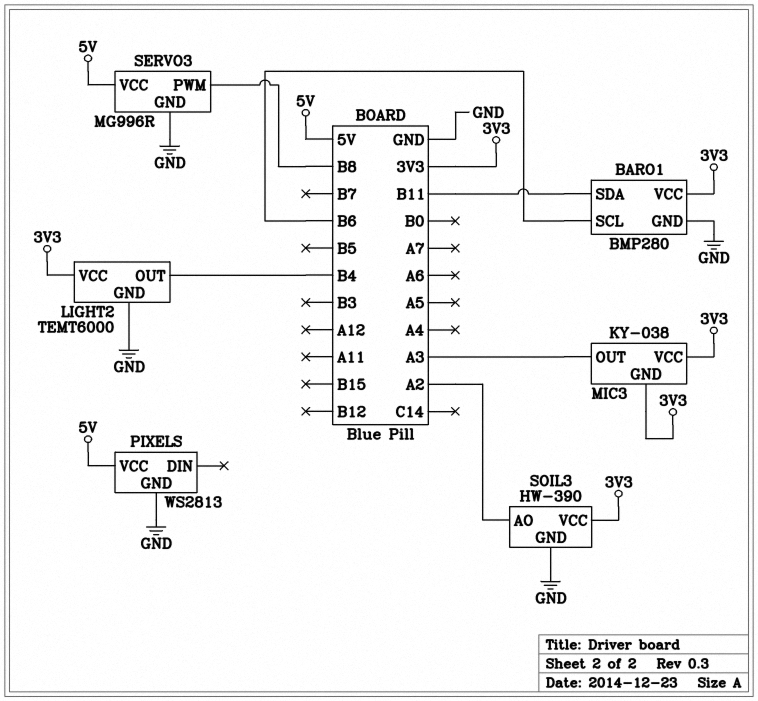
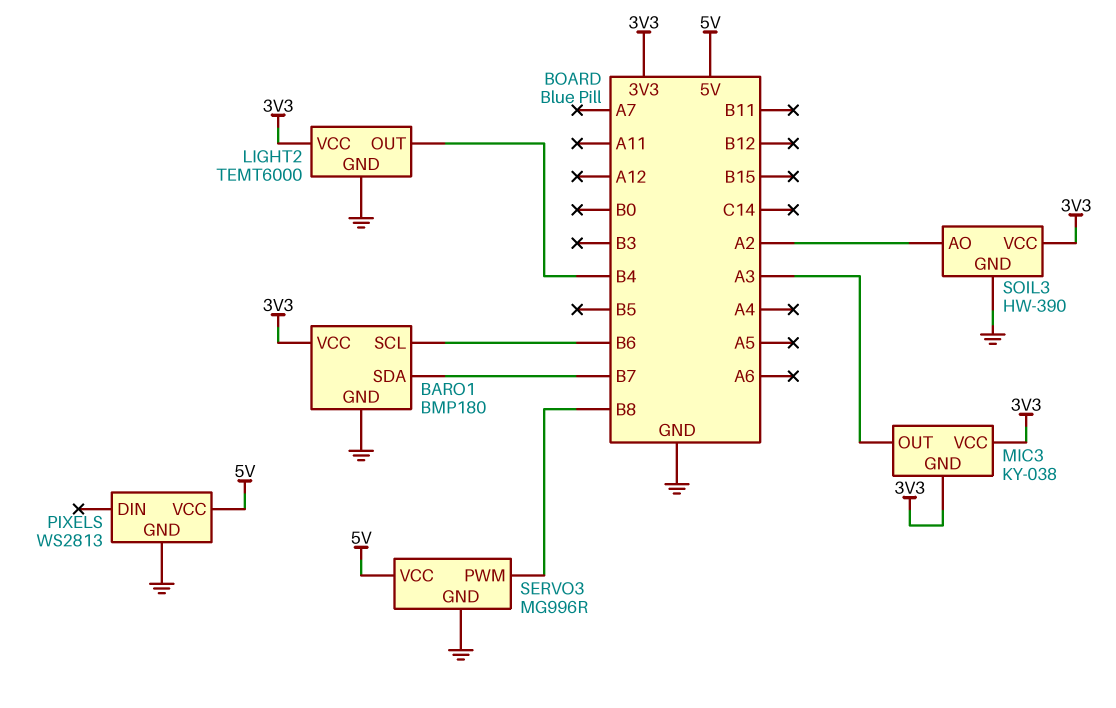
BARO1: BMP280 -> BMP180
BARO1 pin SDA: B11 -> B7

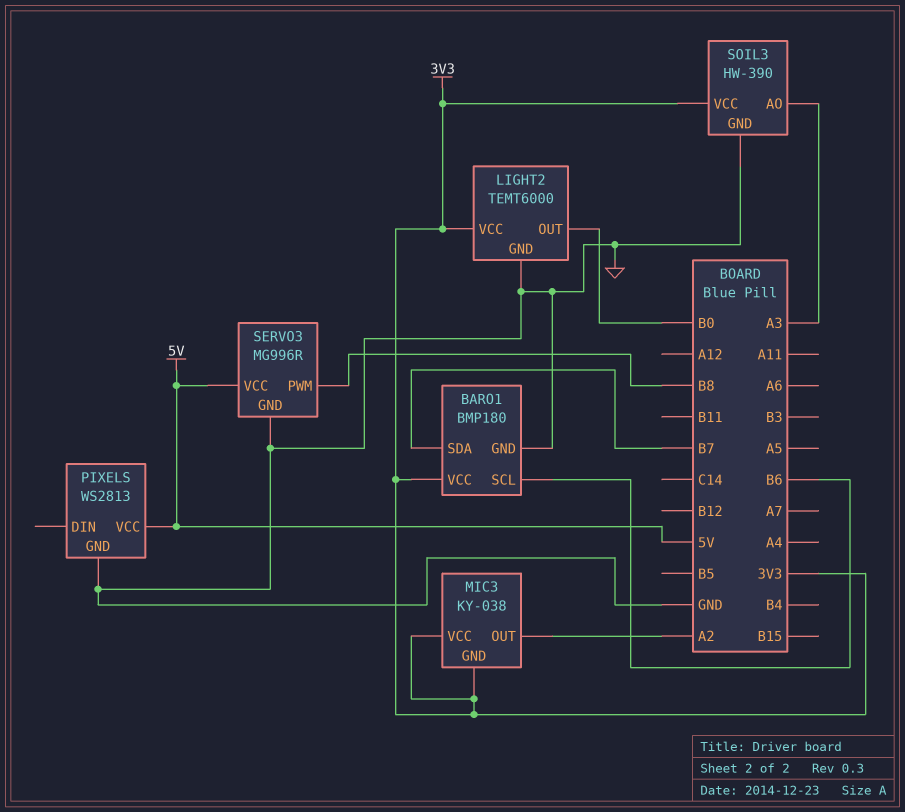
LIGHT2 pin OUT: B4 -> B0
MIC3 pin OUT: A3 -> A2
SOIL3 pin AO: A2 -> A3

